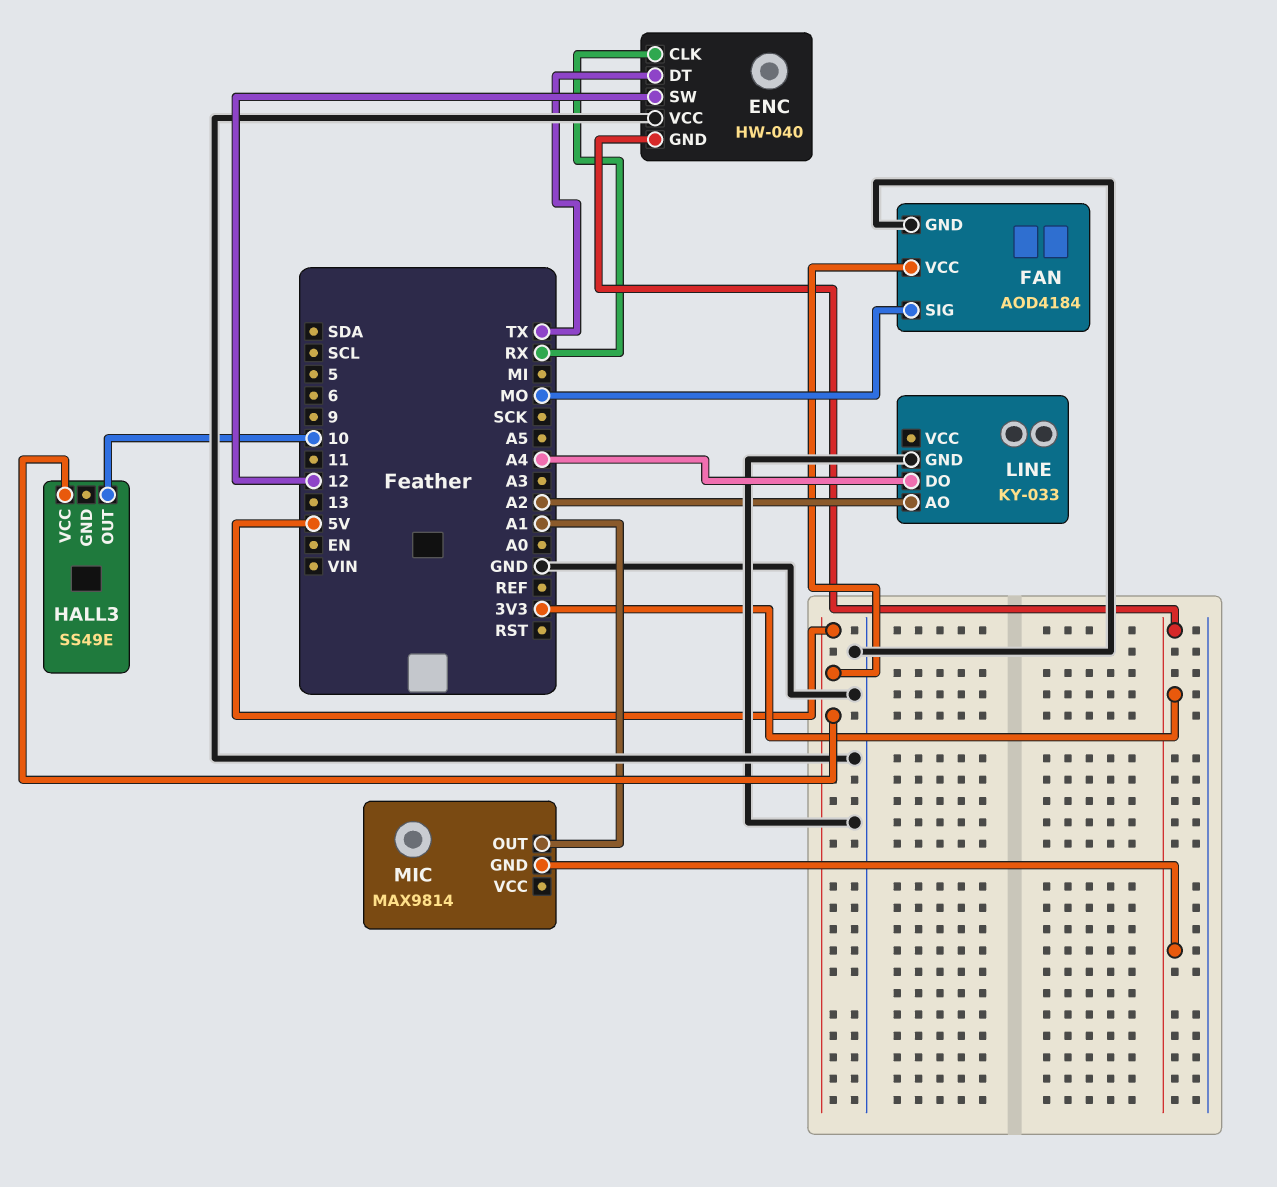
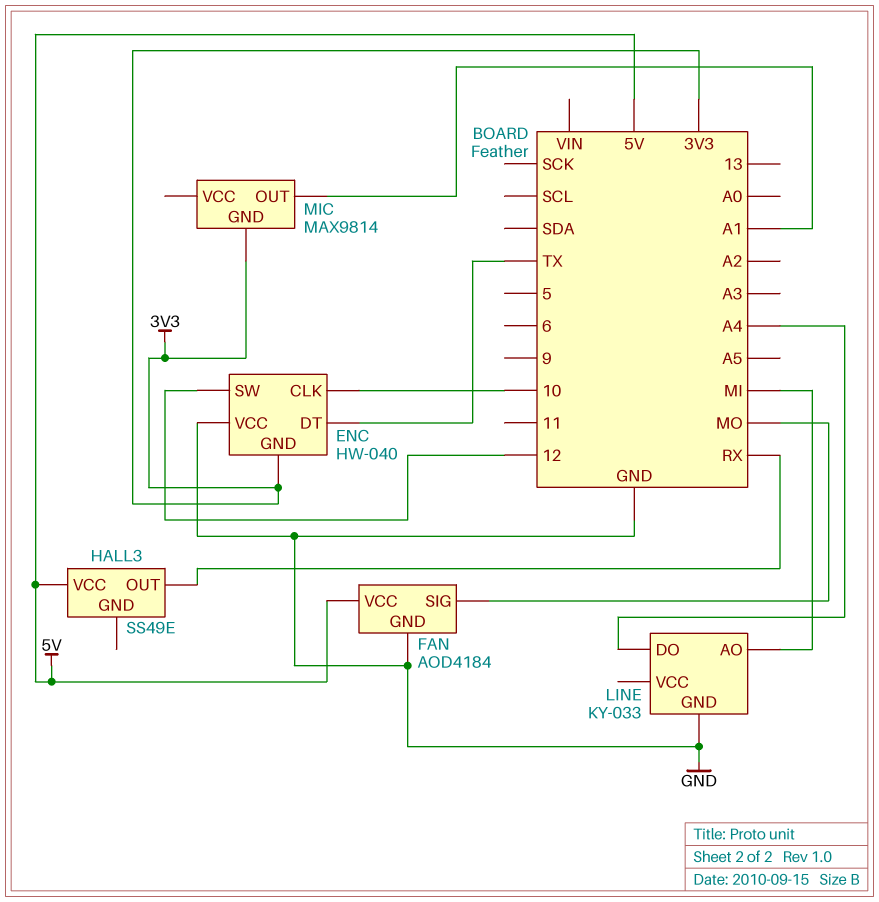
ENC pin CLK: RX -> 10
HALL3 pin OUT: 10 -> RX
LINE pin AO: A2 -> MI

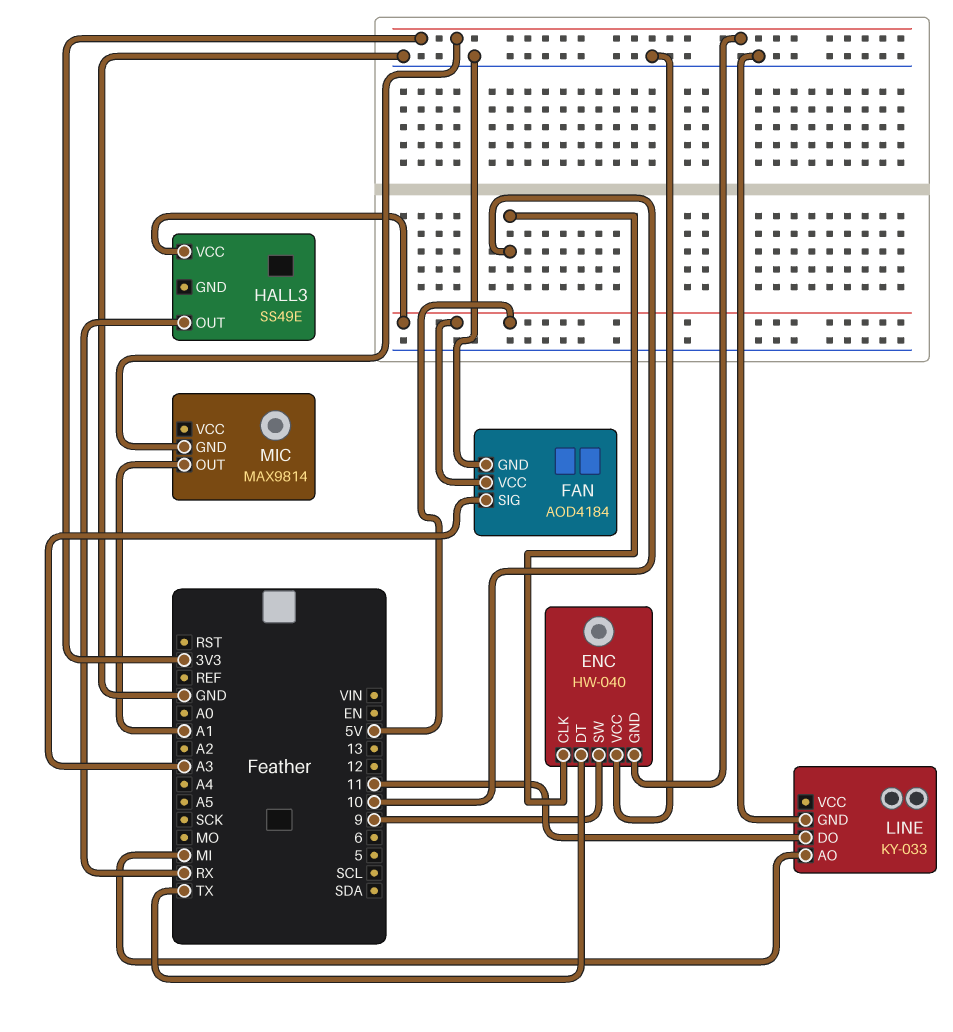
ENC pin SW: 12 -> 9
FAN pin SIG: MO -> A3
LINE pin DO: A4 -> 11

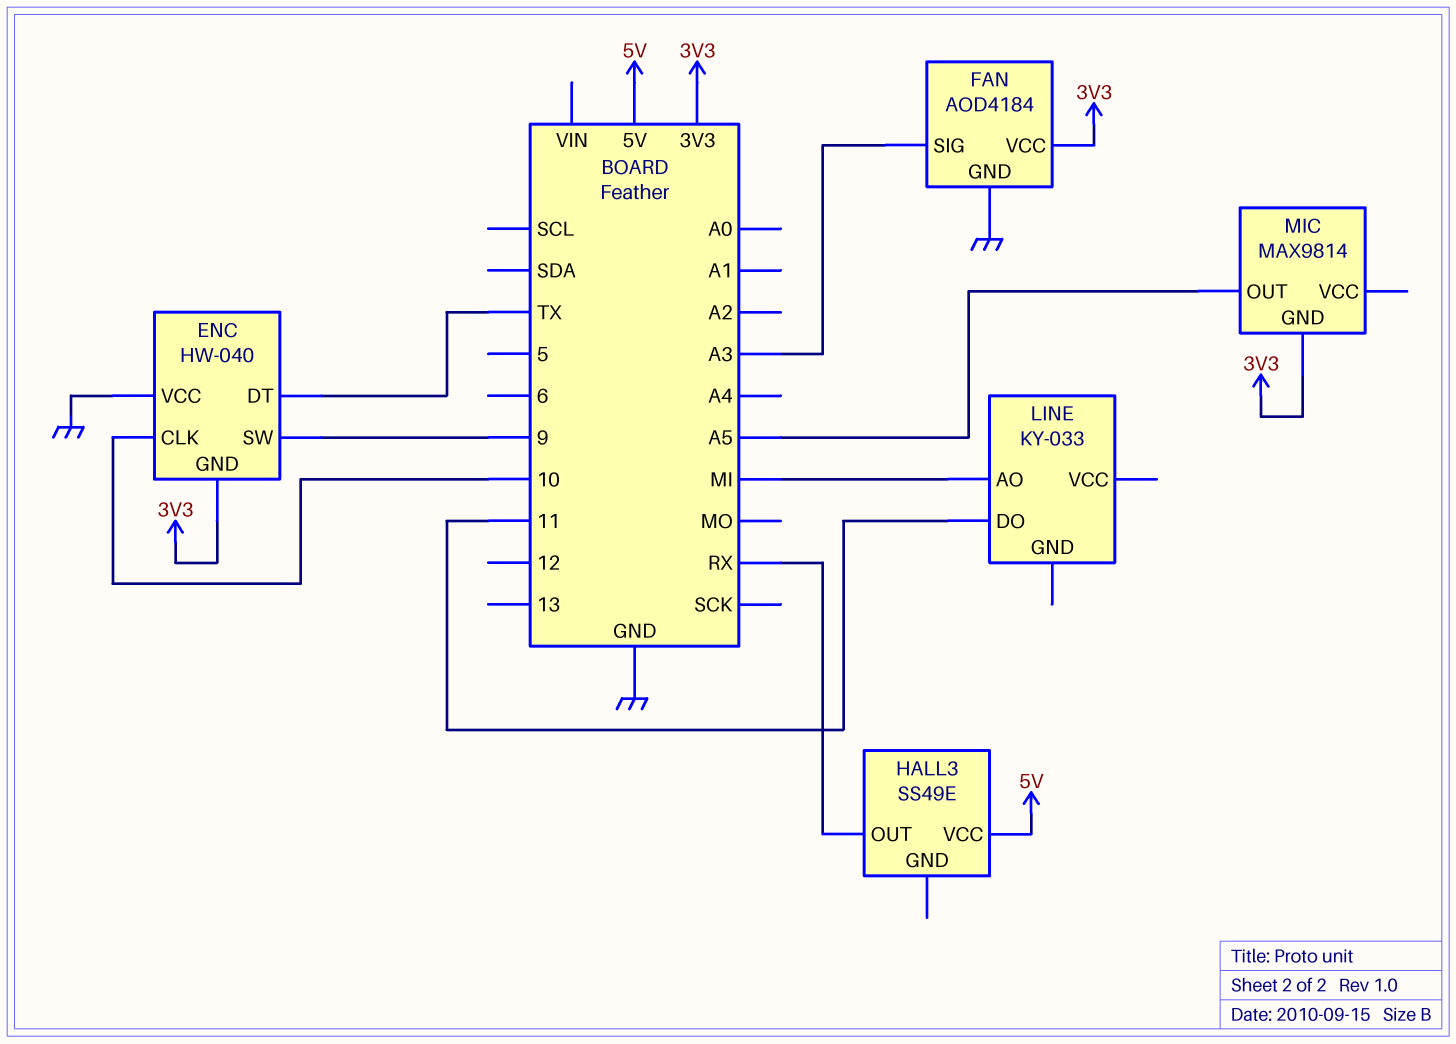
FAN pin VCC: 5V -> 3V3
LINE pin GND: GND -> none
MIC pin OUT: A1 -> A5

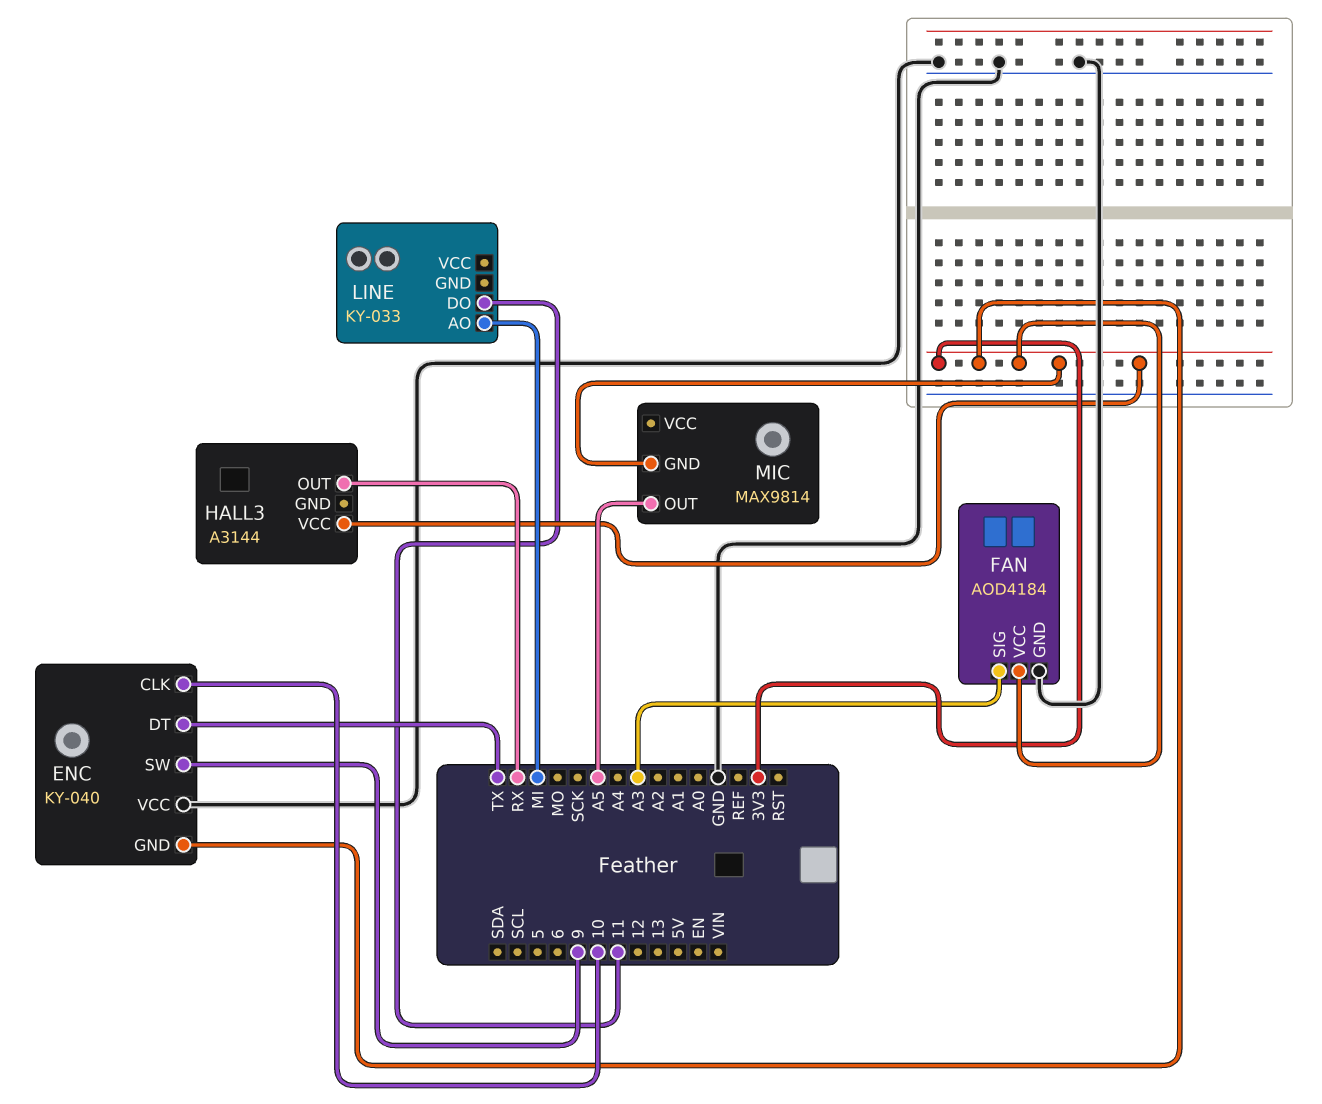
ENC: HW-040 -> KY-040
HALL3: SS49E -> A3144
HALL3 pin VCC: 5V -> 3V3

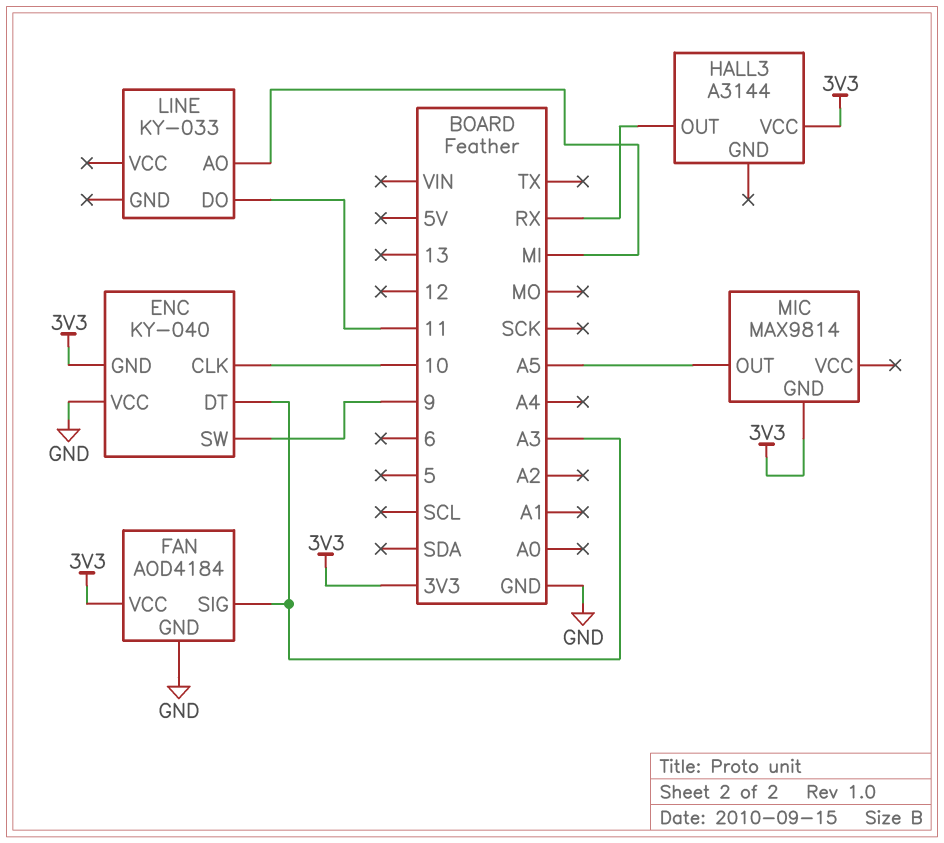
ENC pin DT: TX -> A3

